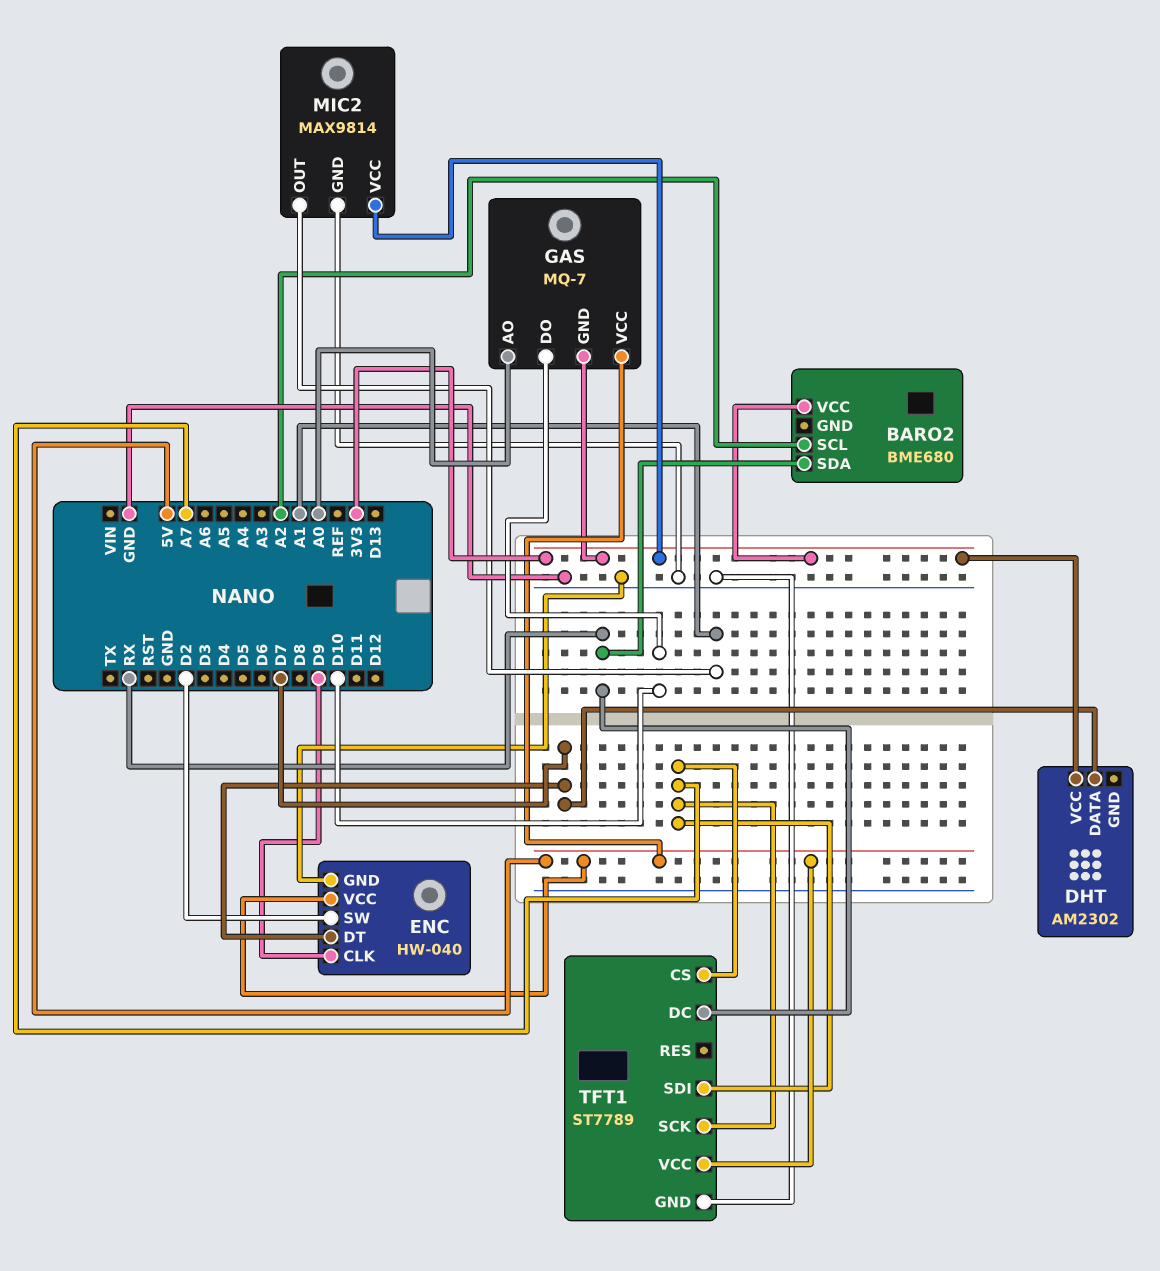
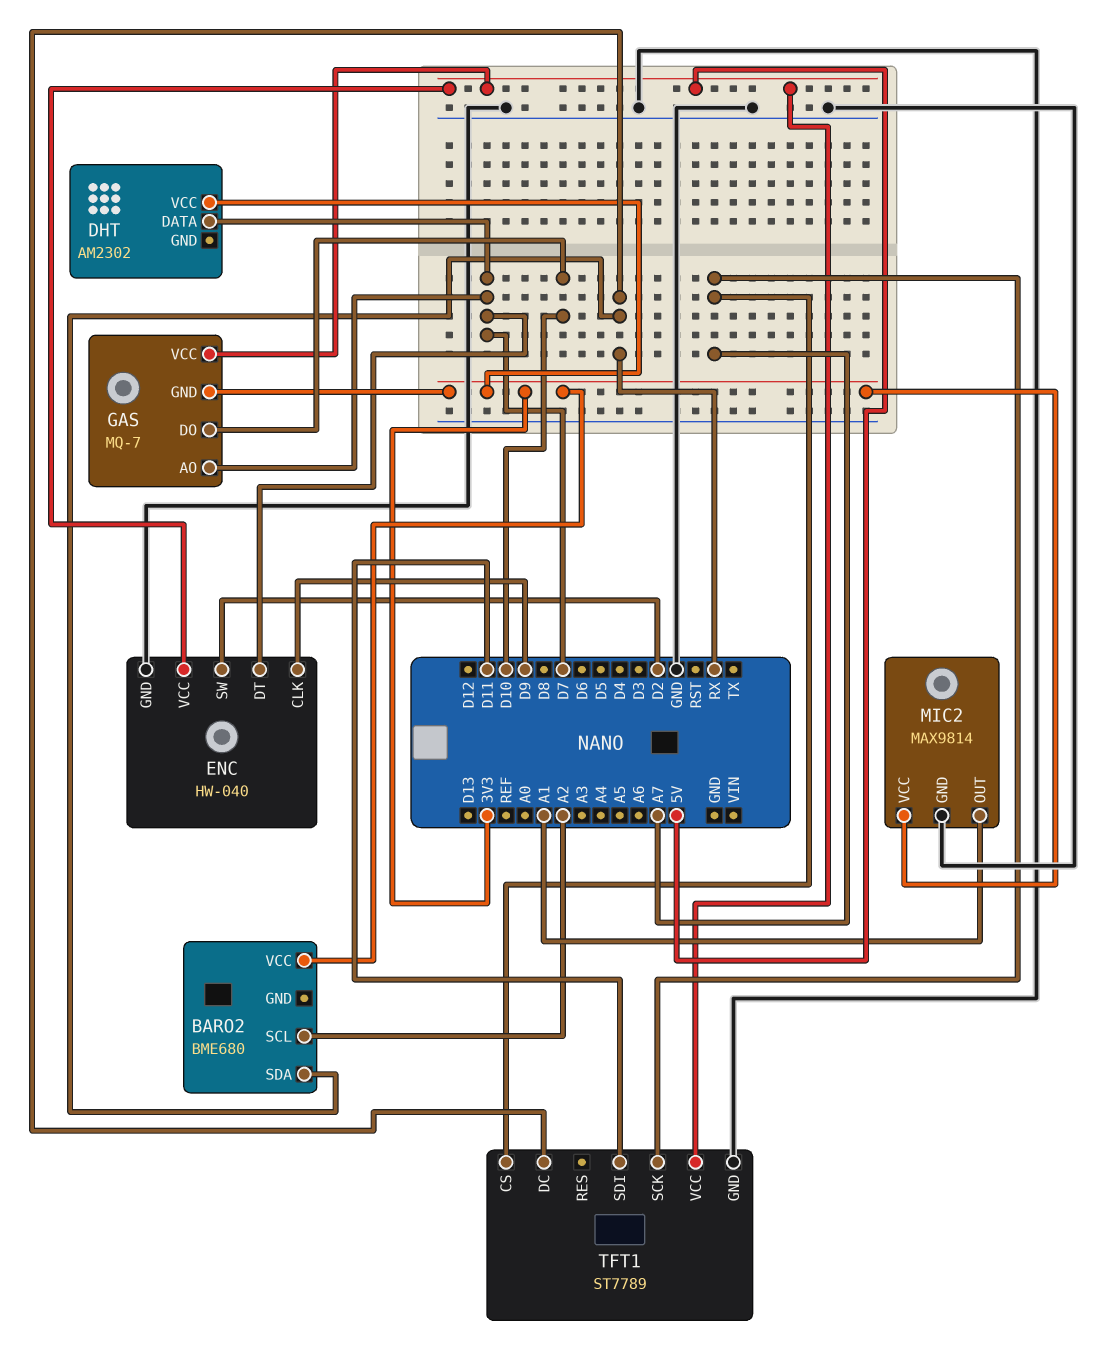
GAS pin AO: A0 -> D7
TFT1 pin SDI: A7 -> D11

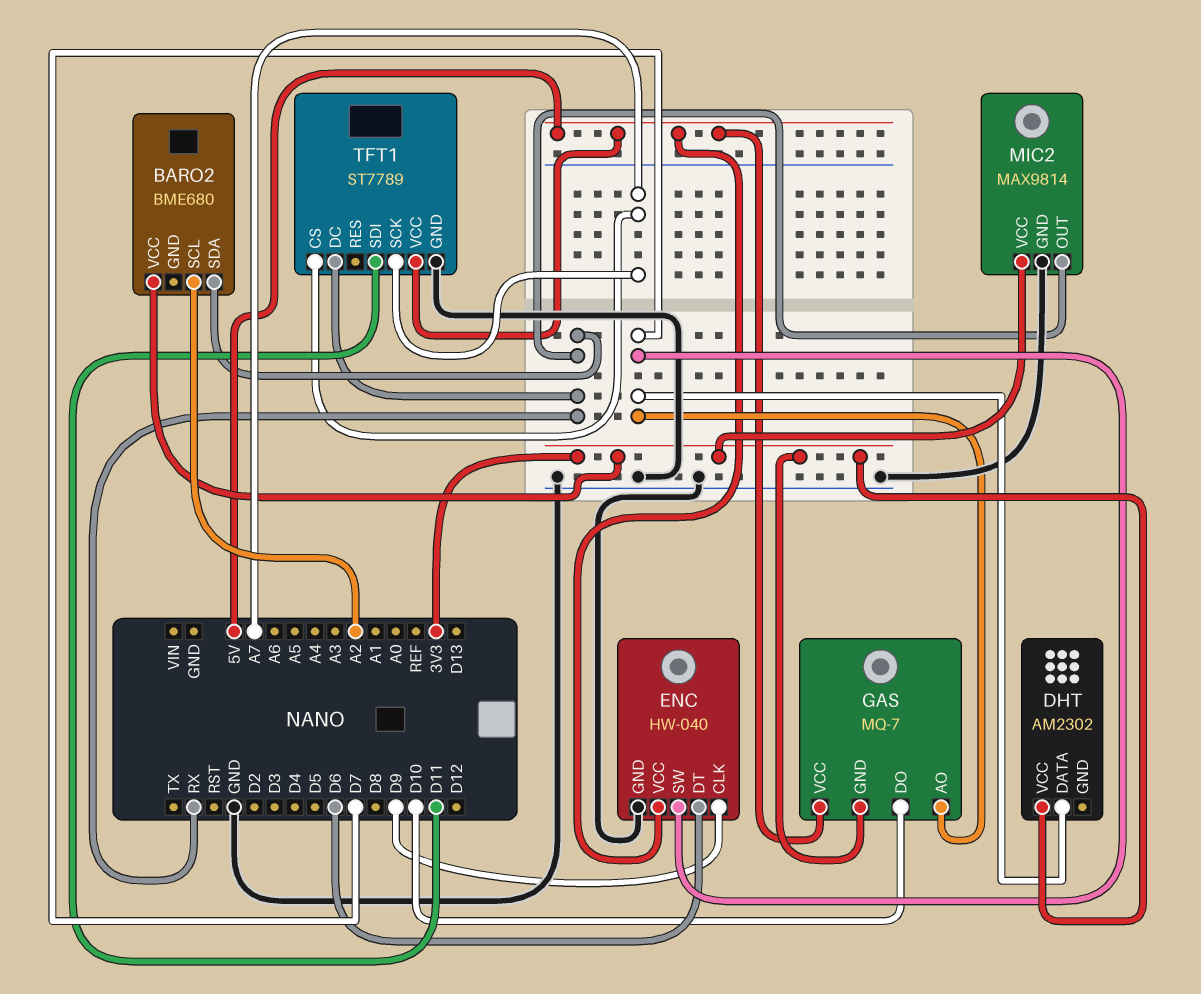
ENC pin DT: D7 -> D6
ENC pin SW: D2 -> D7
MIC2 pin OUT: A1 -> RX

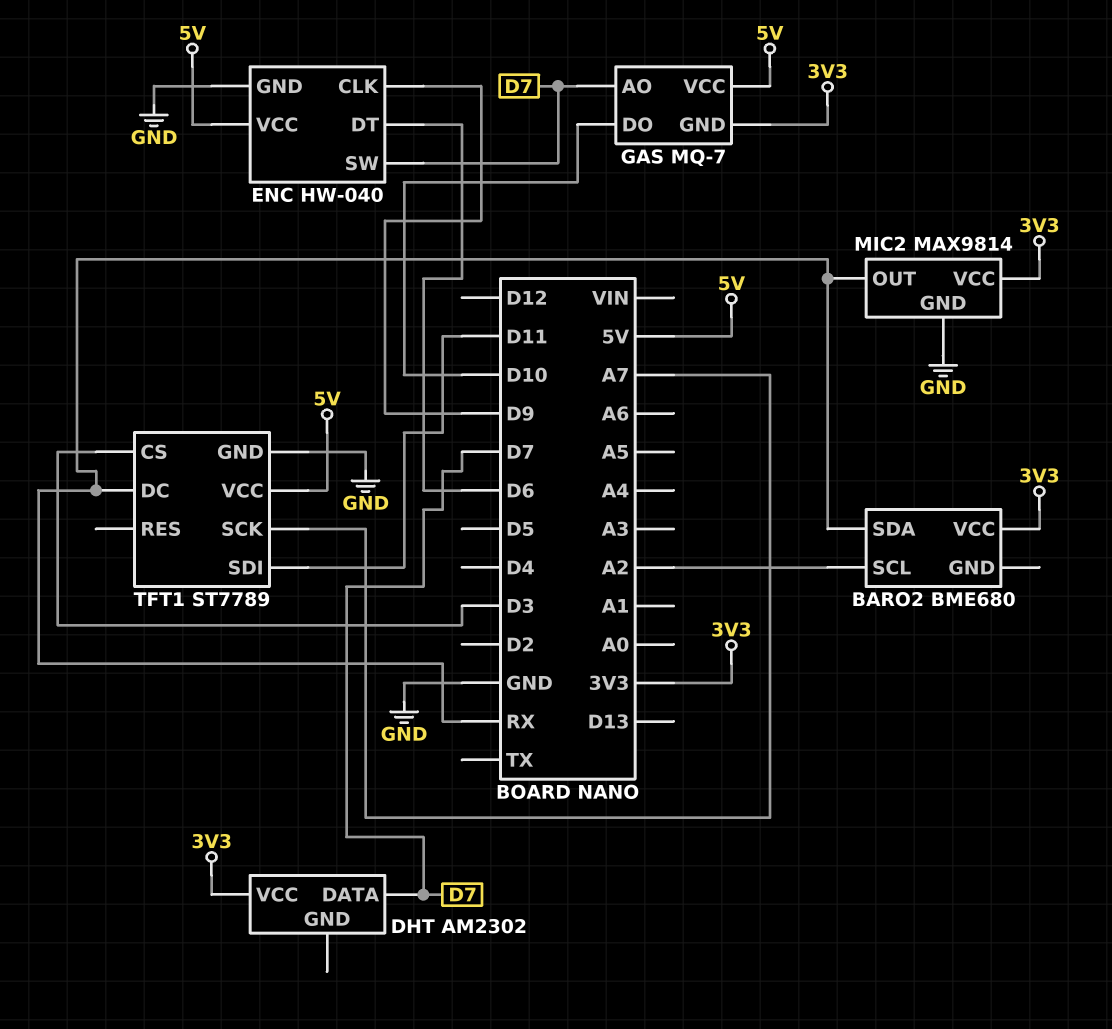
TFT1 pin CS: A7 -> D3

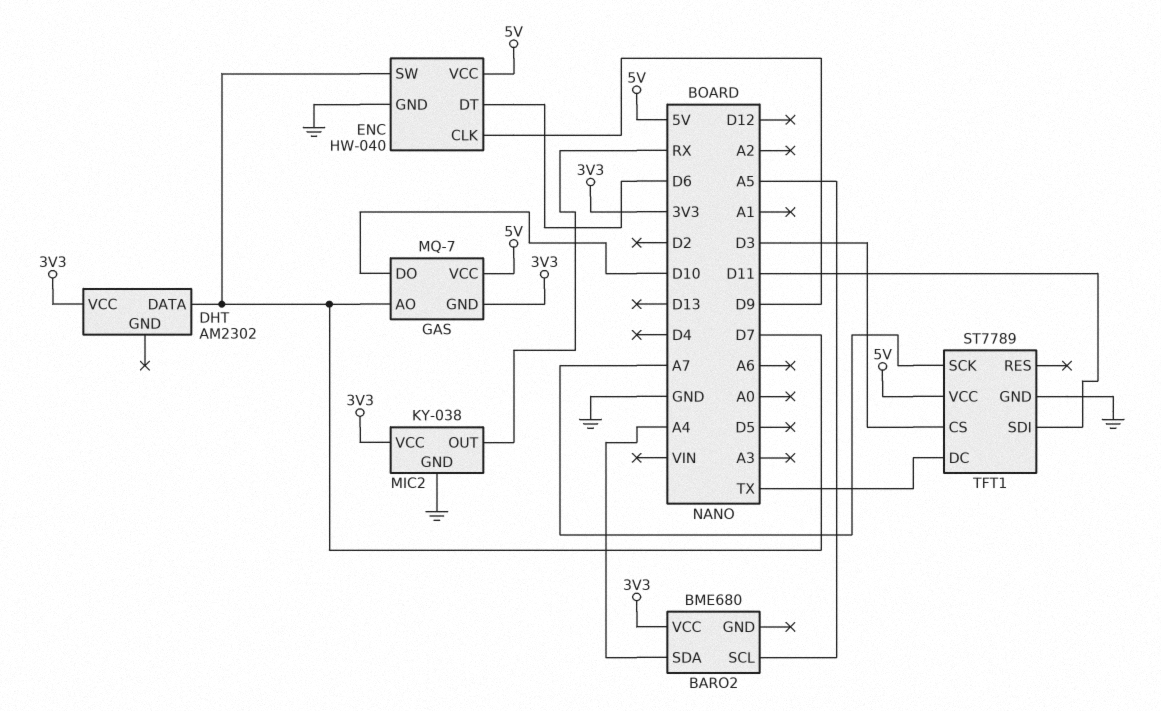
BARO2 pin SCL: A2 -> A5
BARO2 pin SDA: RX -> A4
MIC2: MAX9814 -> KY-038
TFT1 pin DC: RX -> TX

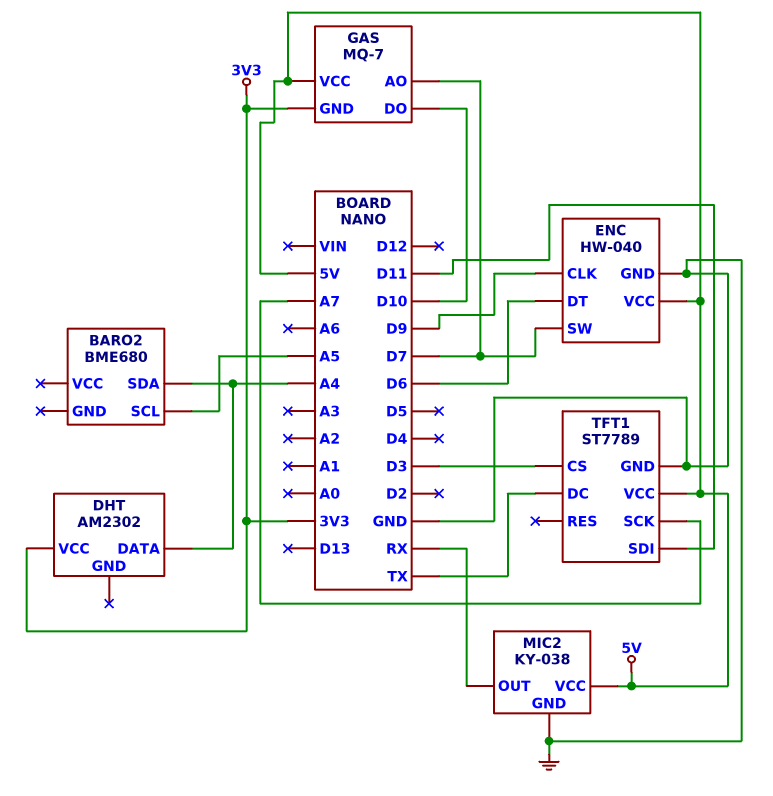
BARO2 pin VCC: 3V3 -> none
DHT pin DATA: D7 -> A4
MIC2 pin VCC: 3V3 -> 5V

